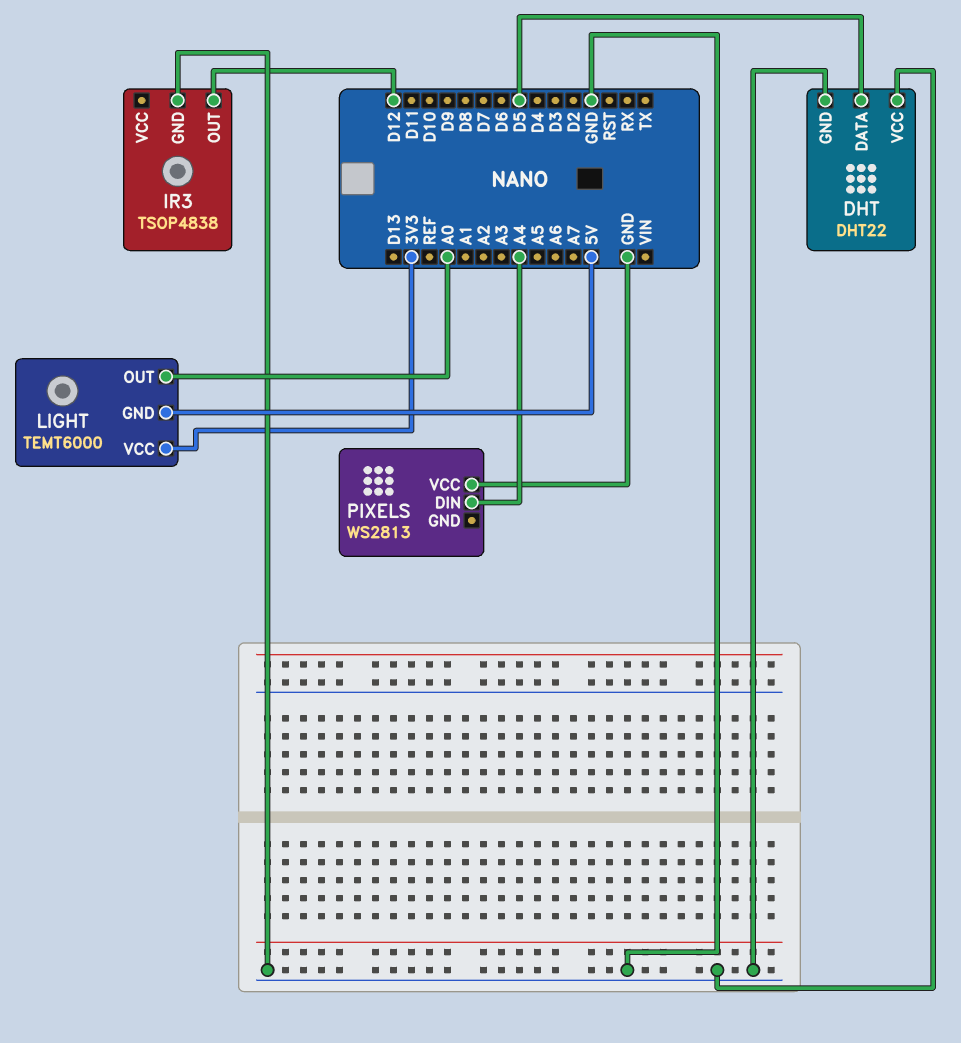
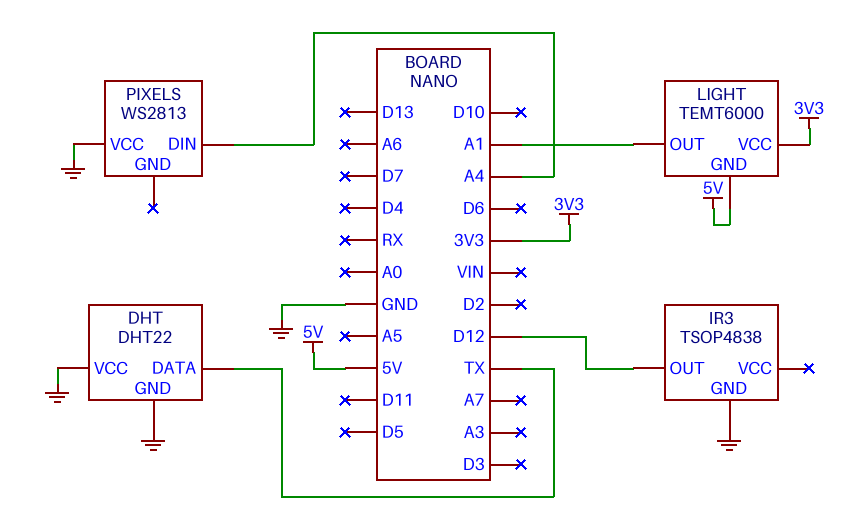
DHT pin DATA: D5 -> TX
LIGHT pin OUT: A0 -> A1

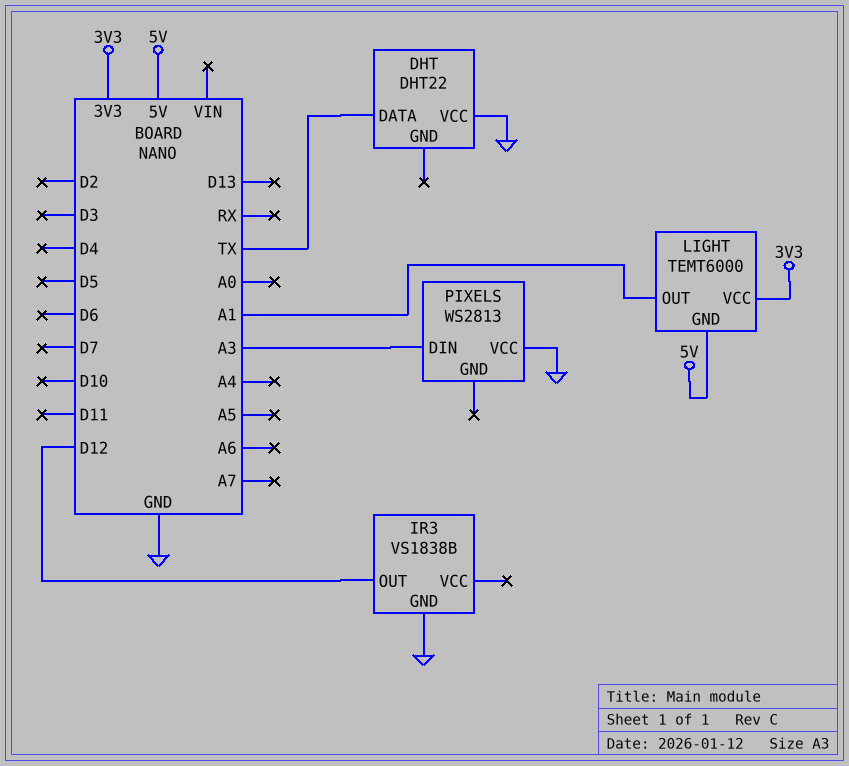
DHT pin GND: GND -> none
IR3: TSOP4838 -> VS1838B
PIXELS pin DIN: A4 -> A3

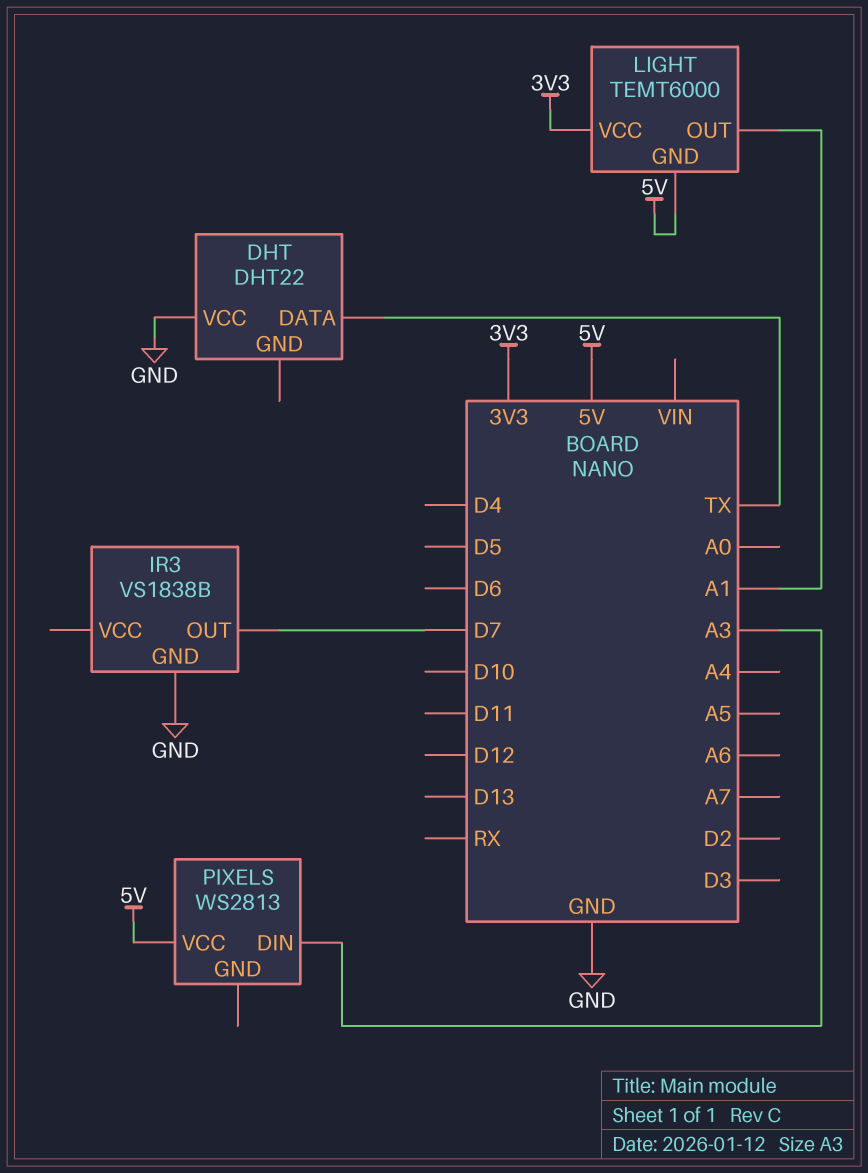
IR3 pin OUT: D12 -> D7
PIXELS pin VCC: GND -> 5V

